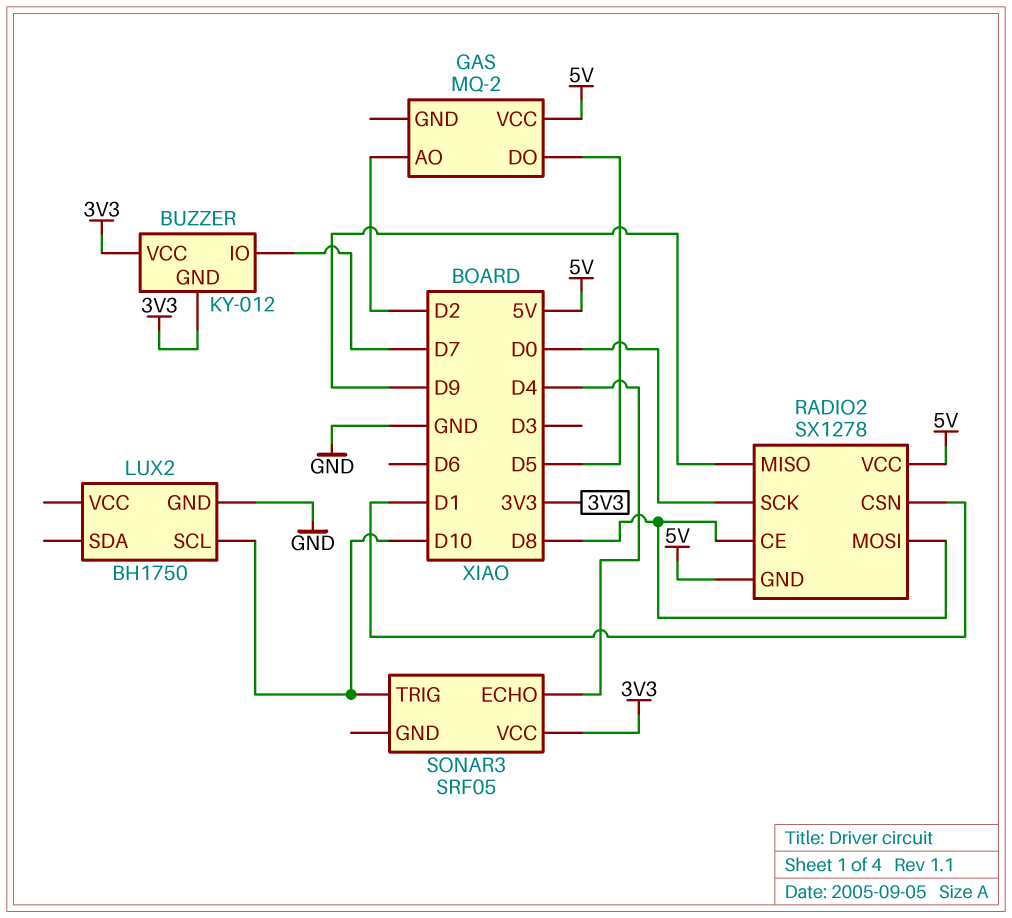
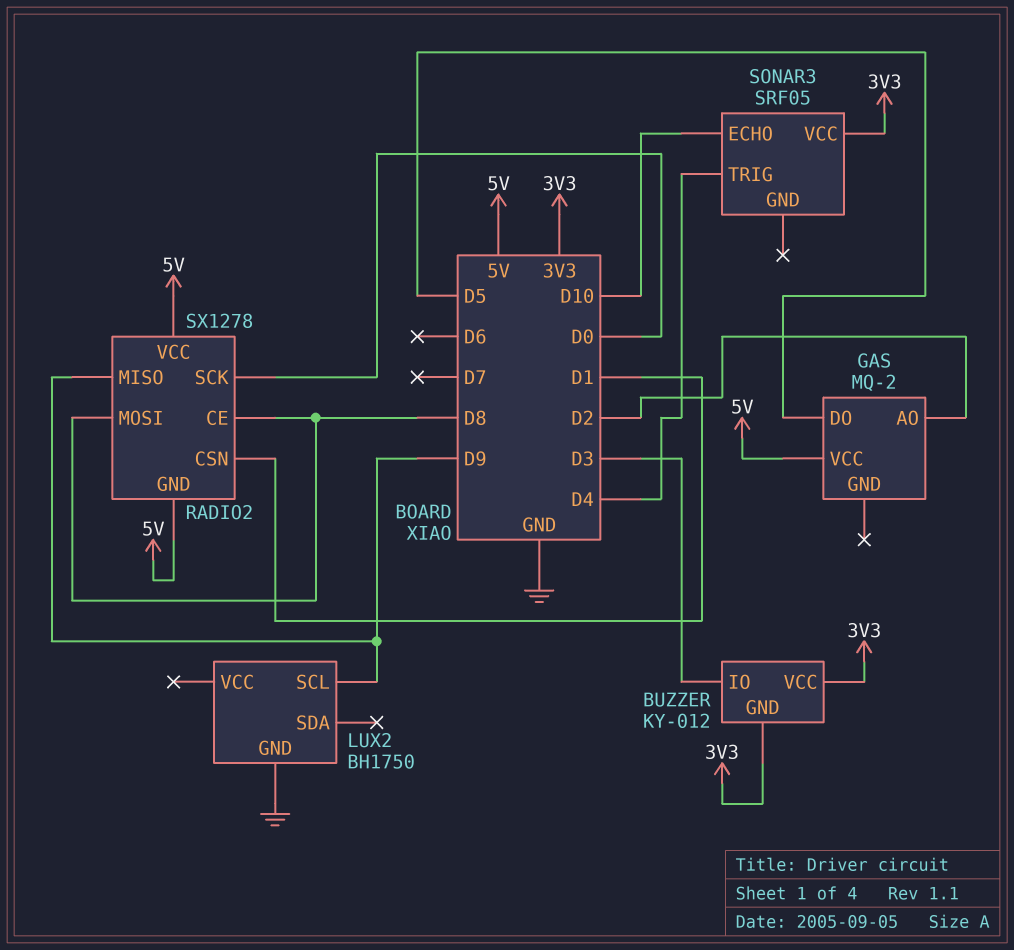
BUZZER pin IO: D7 -> D3
LUX2 pin SCL: D10 -> D9
SONAR3 pin ECHO: D4 -> D10
SONAR3 pin TRIG: D10 -> D4

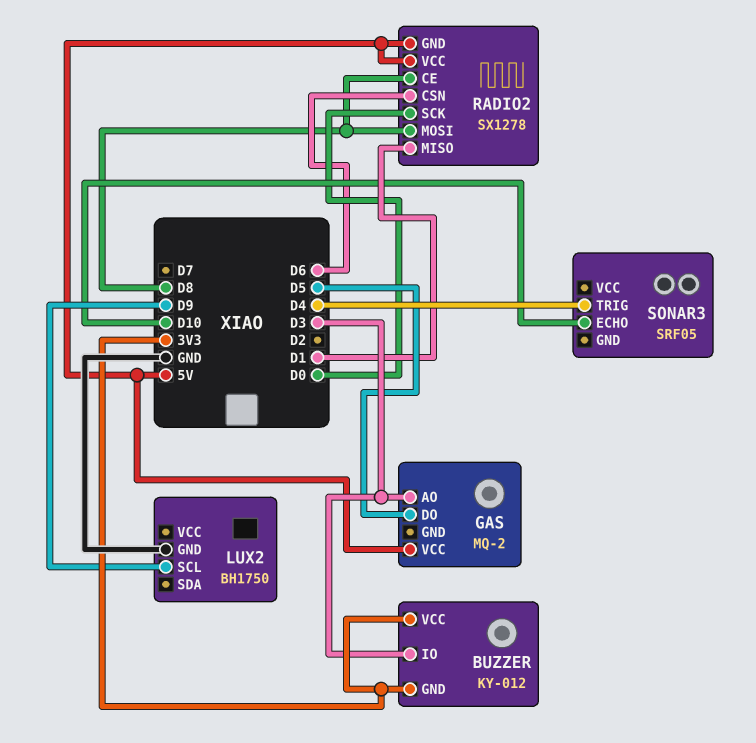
GAS pin AO: D2 -> D3
RADIO2 pin CSN: D1 -> D6
RADIO2 pin MISO: D9 -> D1
SONAR3 pin VCC: 3V3 -> none

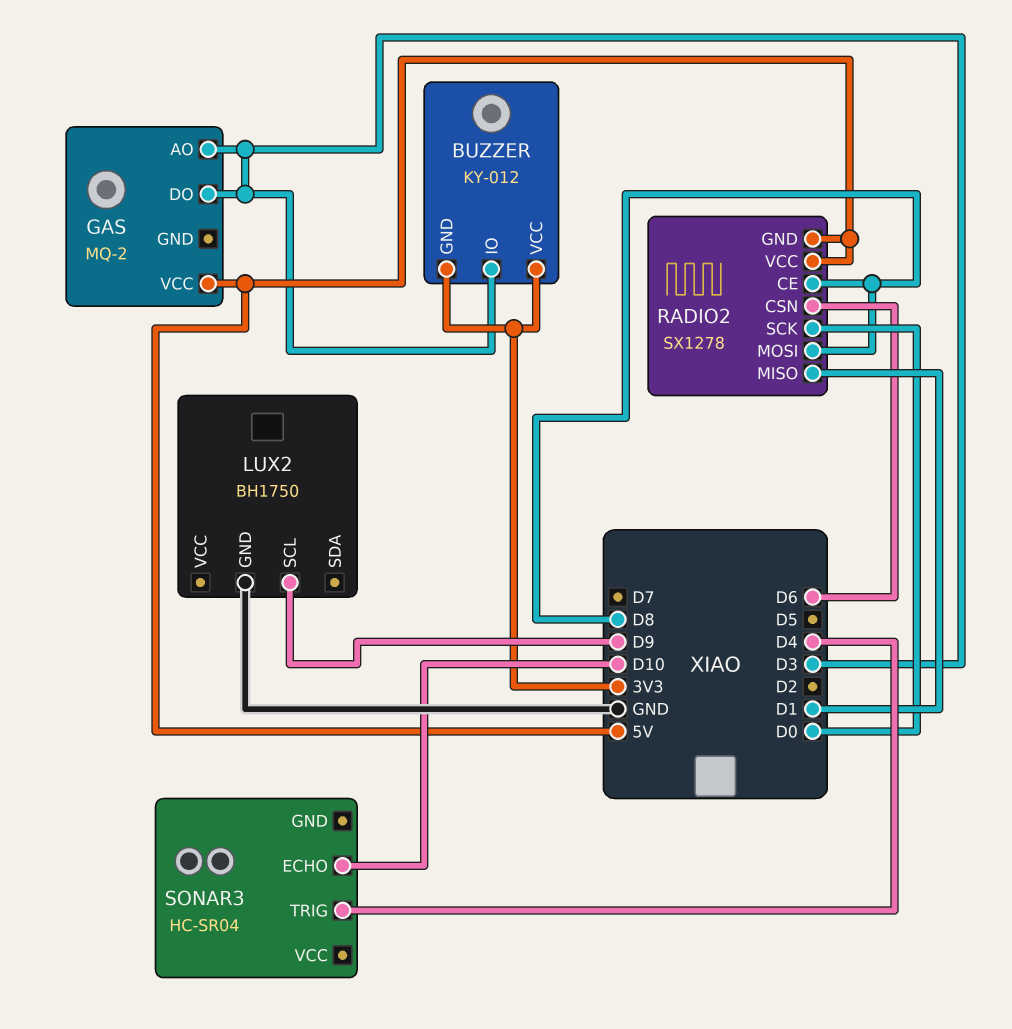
GAS pin DO: D5 -> D3
SONAR3: SRF05 -> HC-SR04

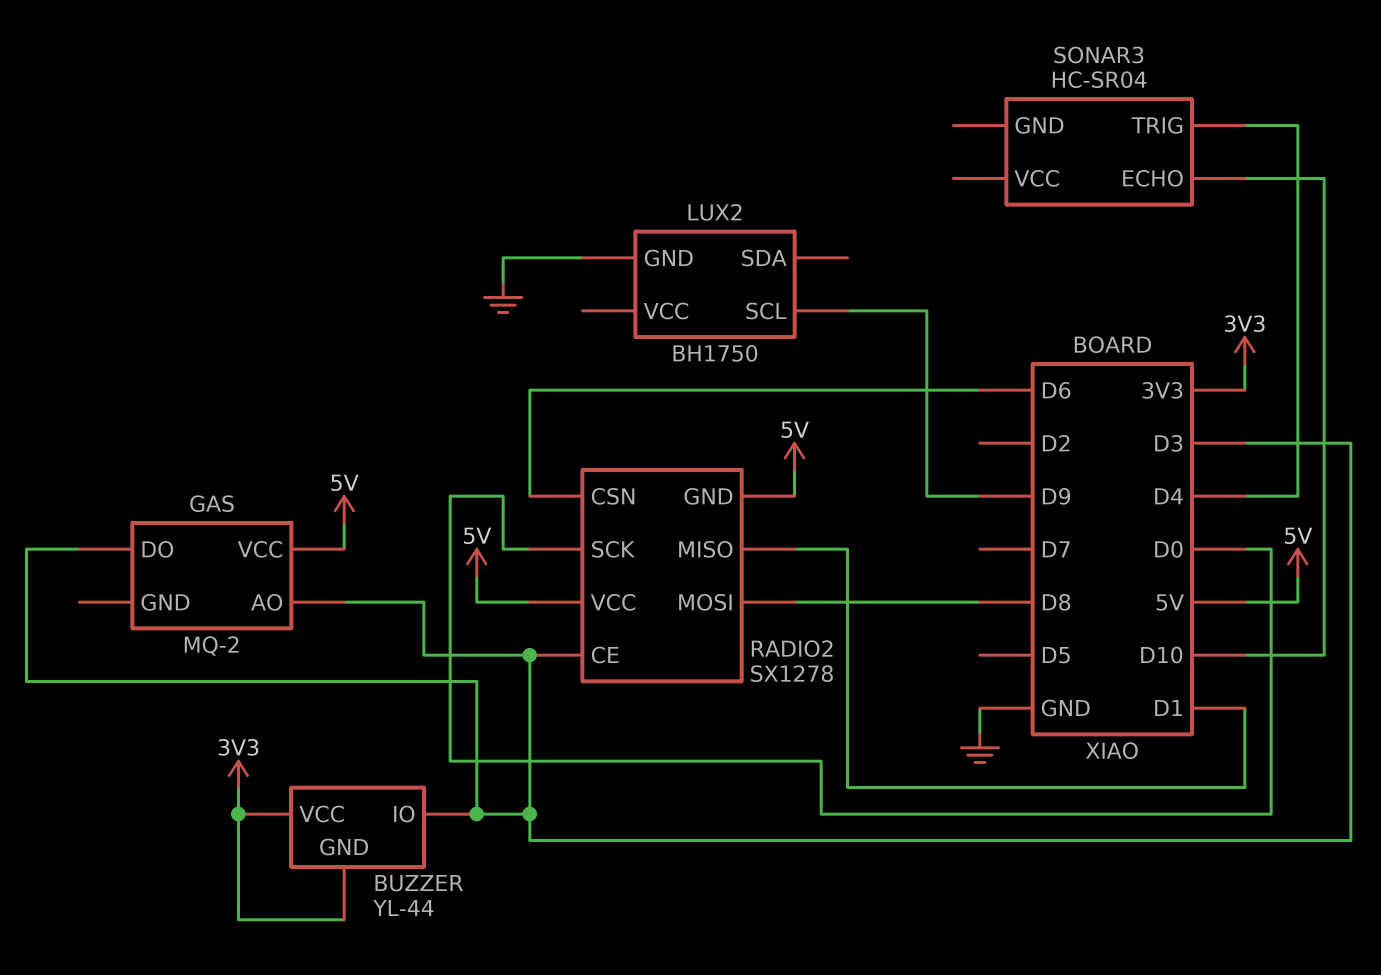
BUZZER: KY-012 -> YL-44
RADIO2 pin CE: D8 -> D3

